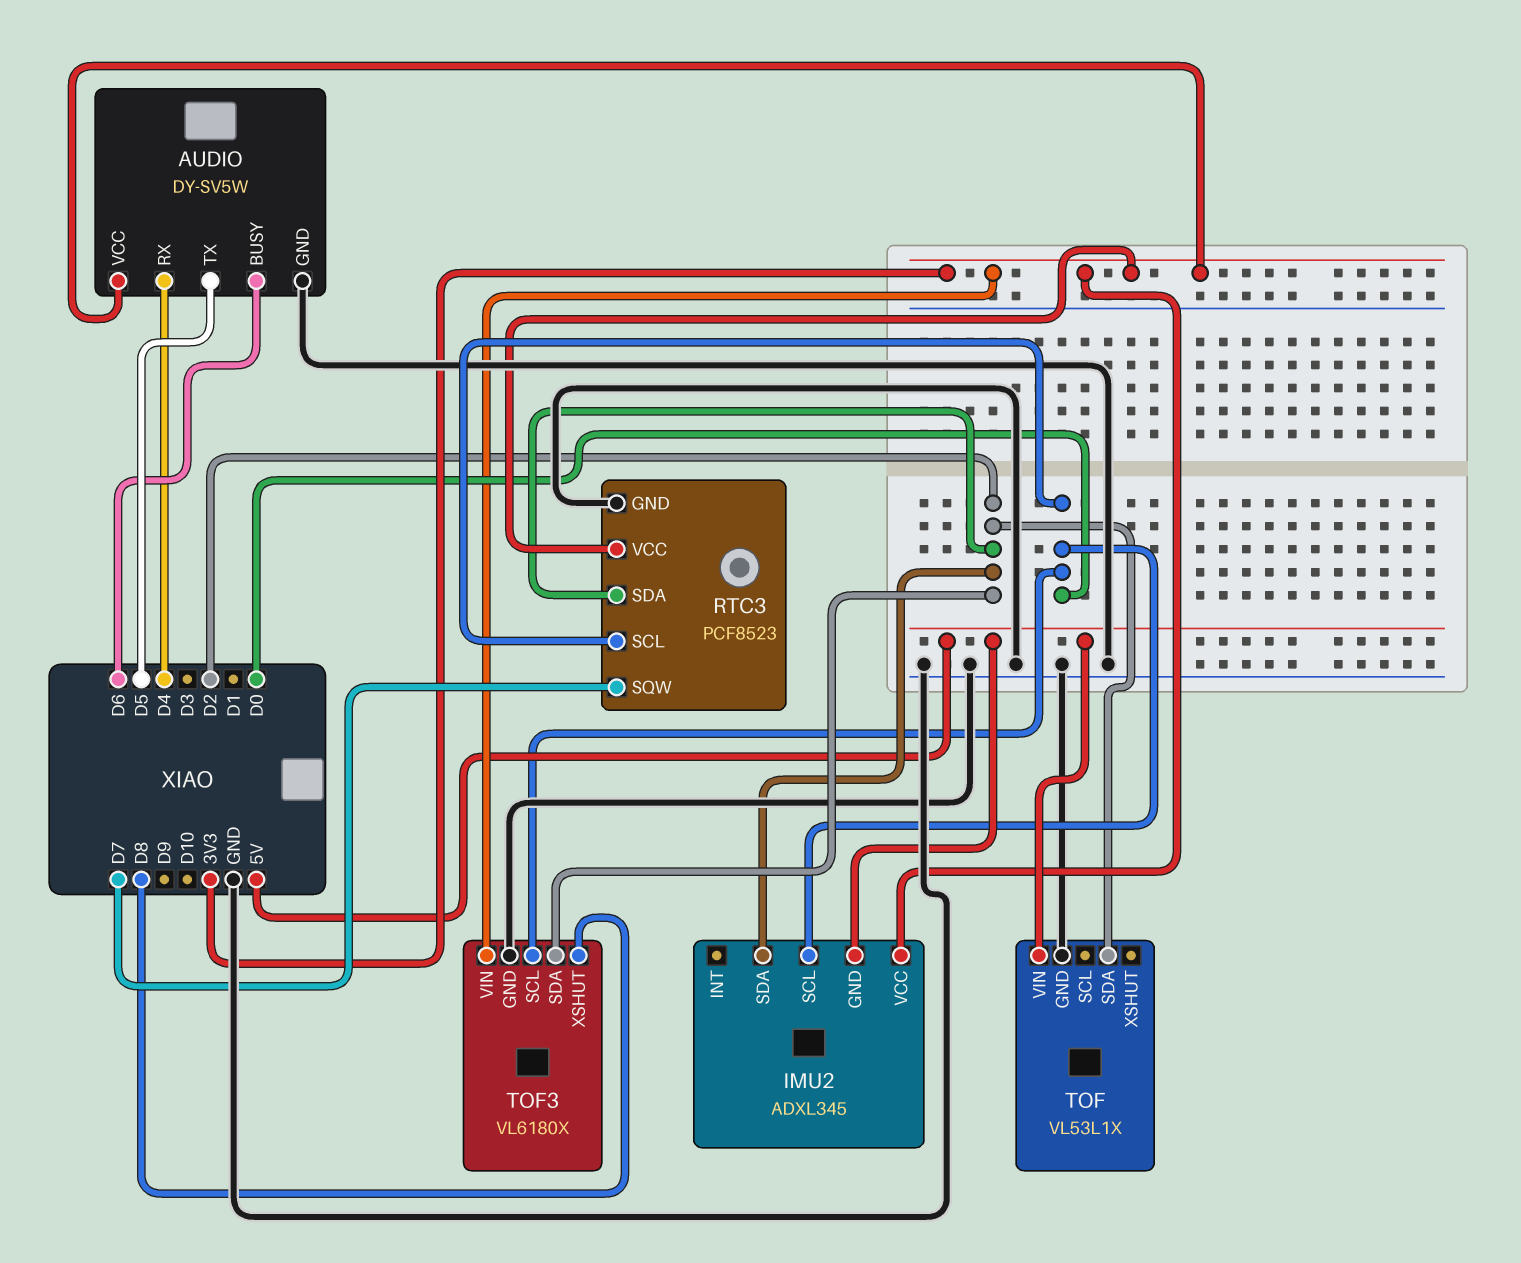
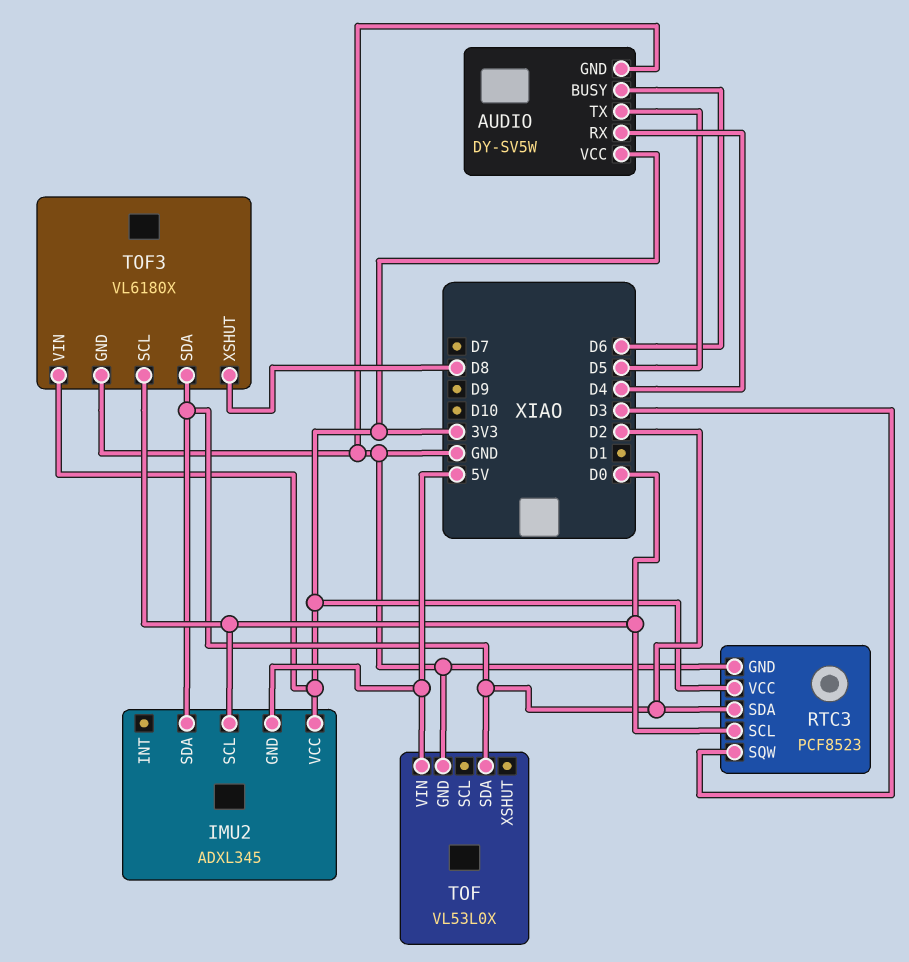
RTC3 pin SQW: D7 -> D3
TOF: VL53L1X -> VL53L0X

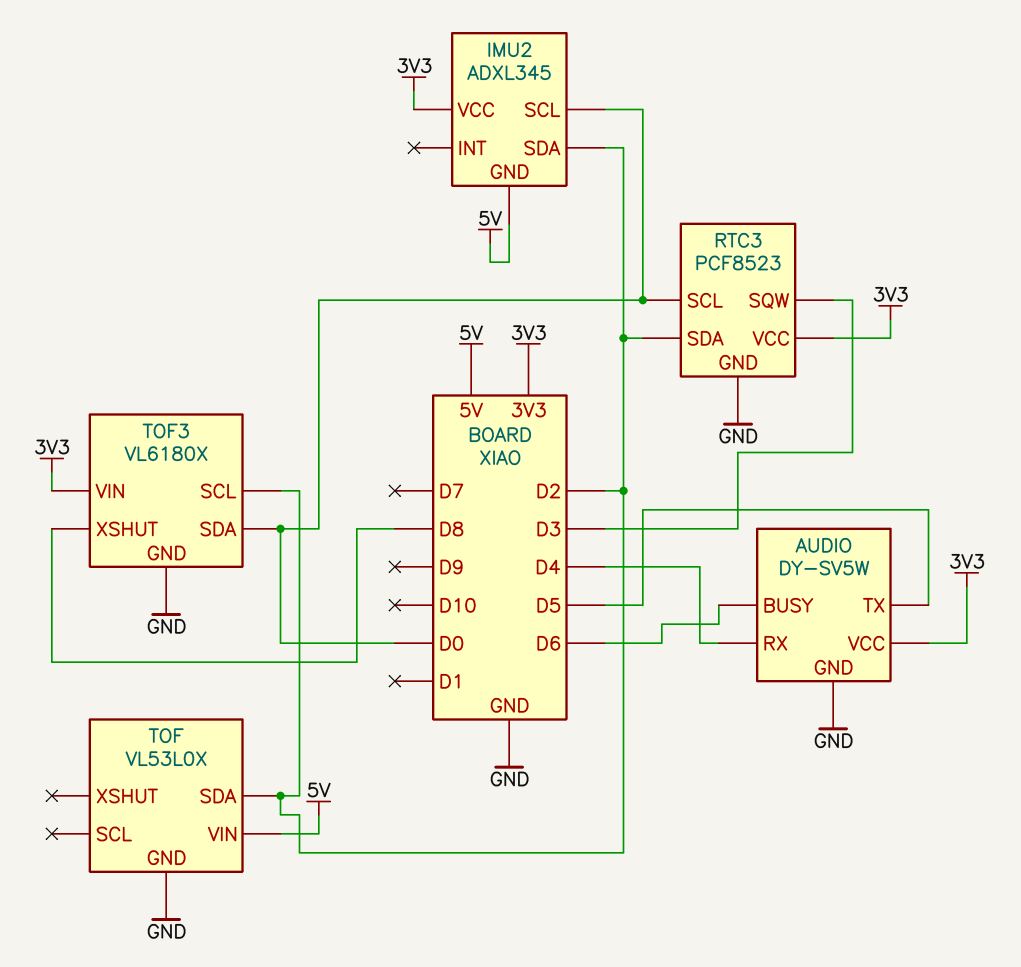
TOF3 pin SCL: D0 -> D2
TOF3 pin SDA: D2 -> D0

